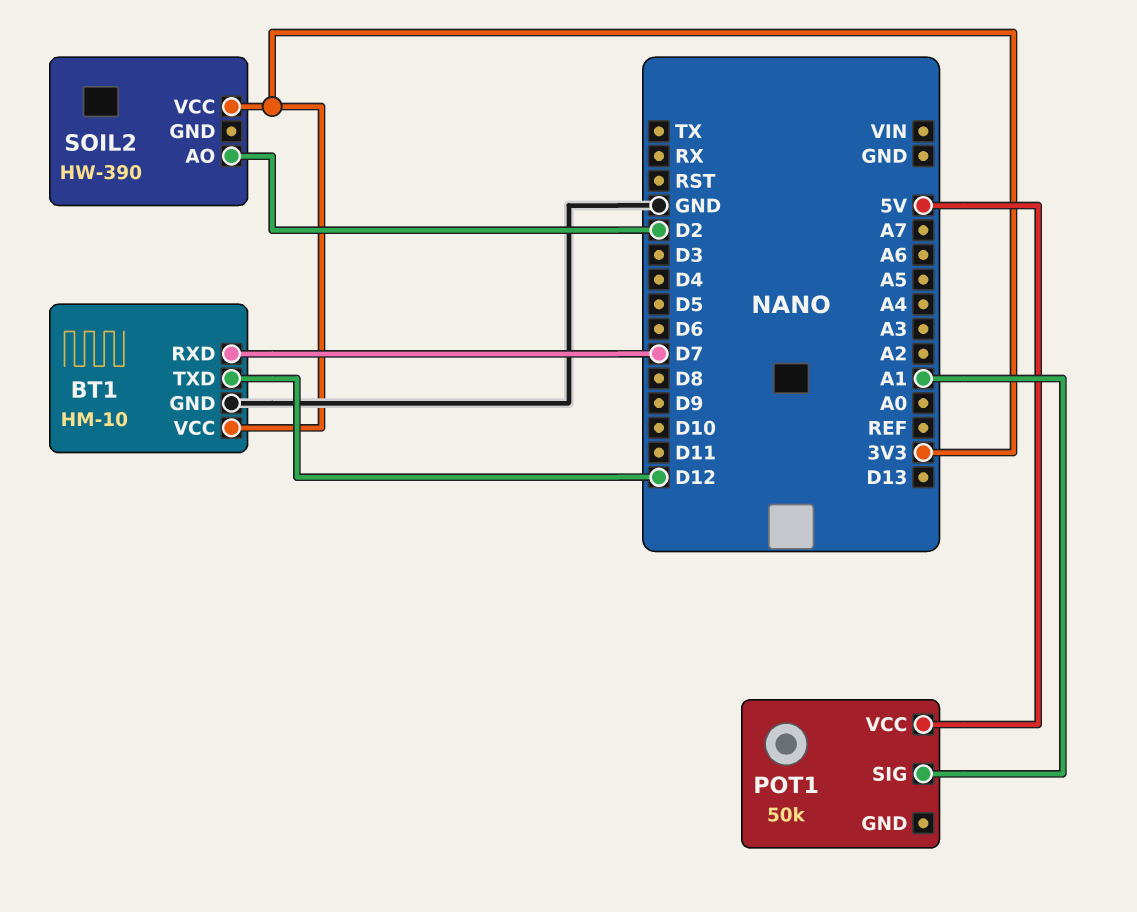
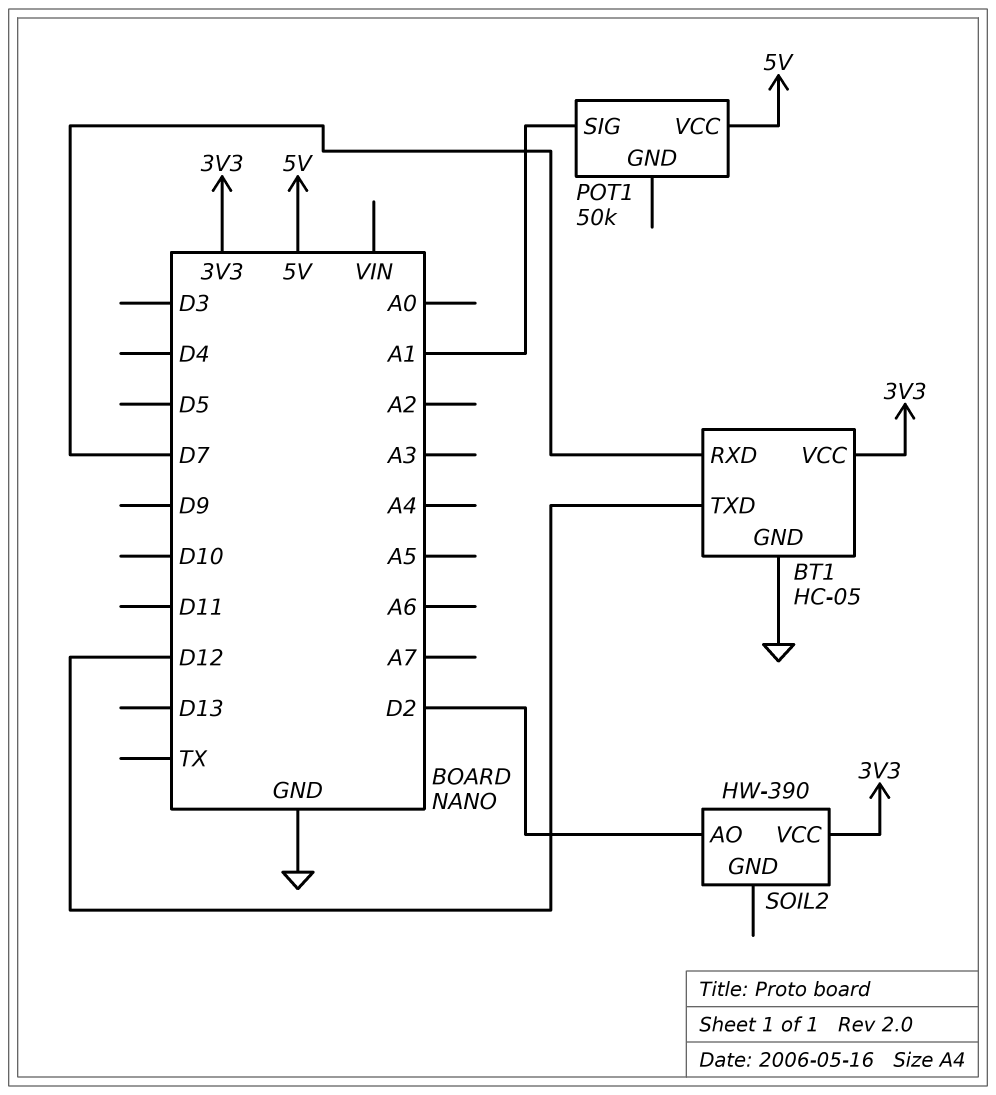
BT1: HM-10 -> HC-05

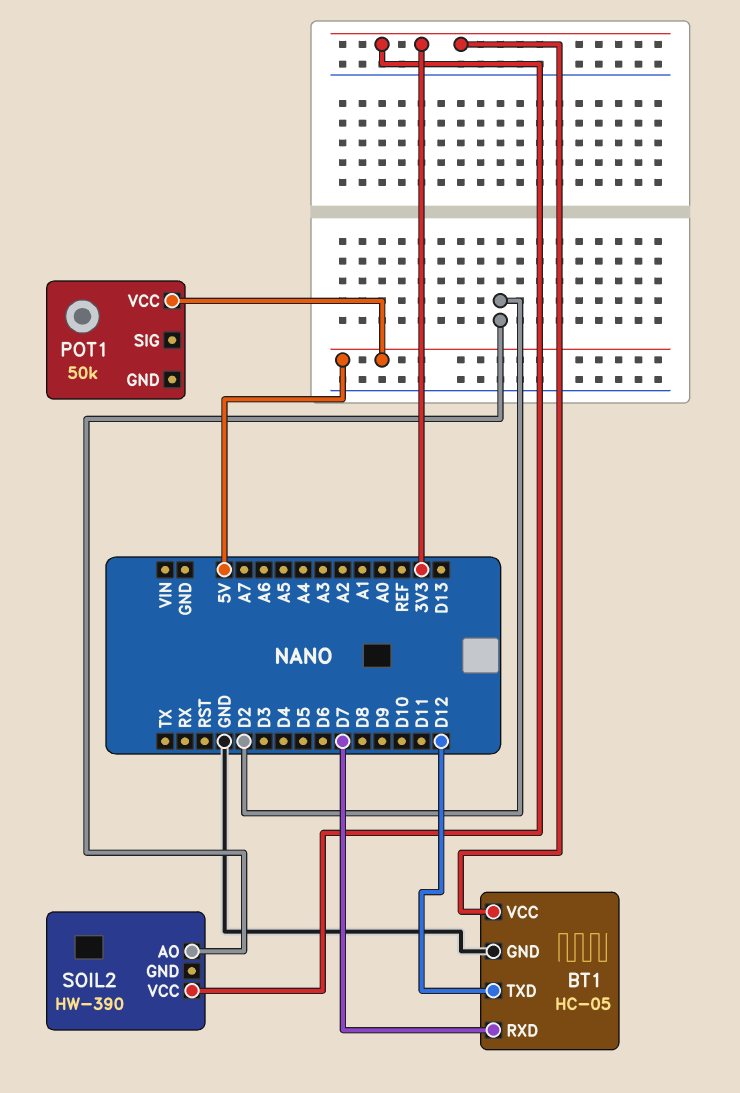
POT1 pin SIG: A1 -> none

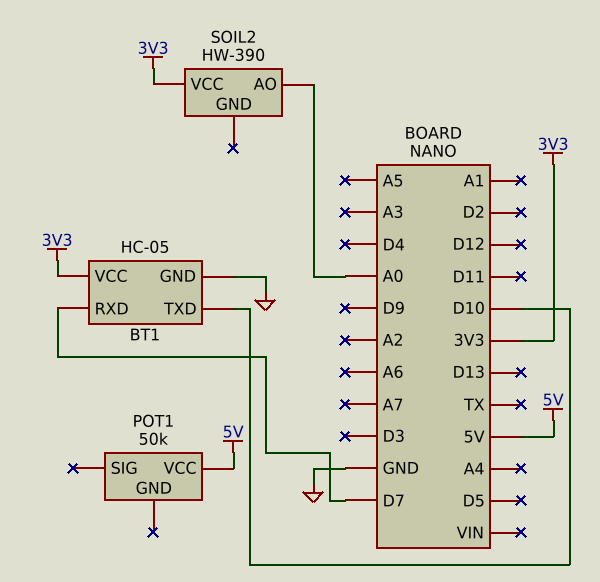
BT1 pin TXD: D12 -> D10
SOIL2 pin AO: D2 -> A0

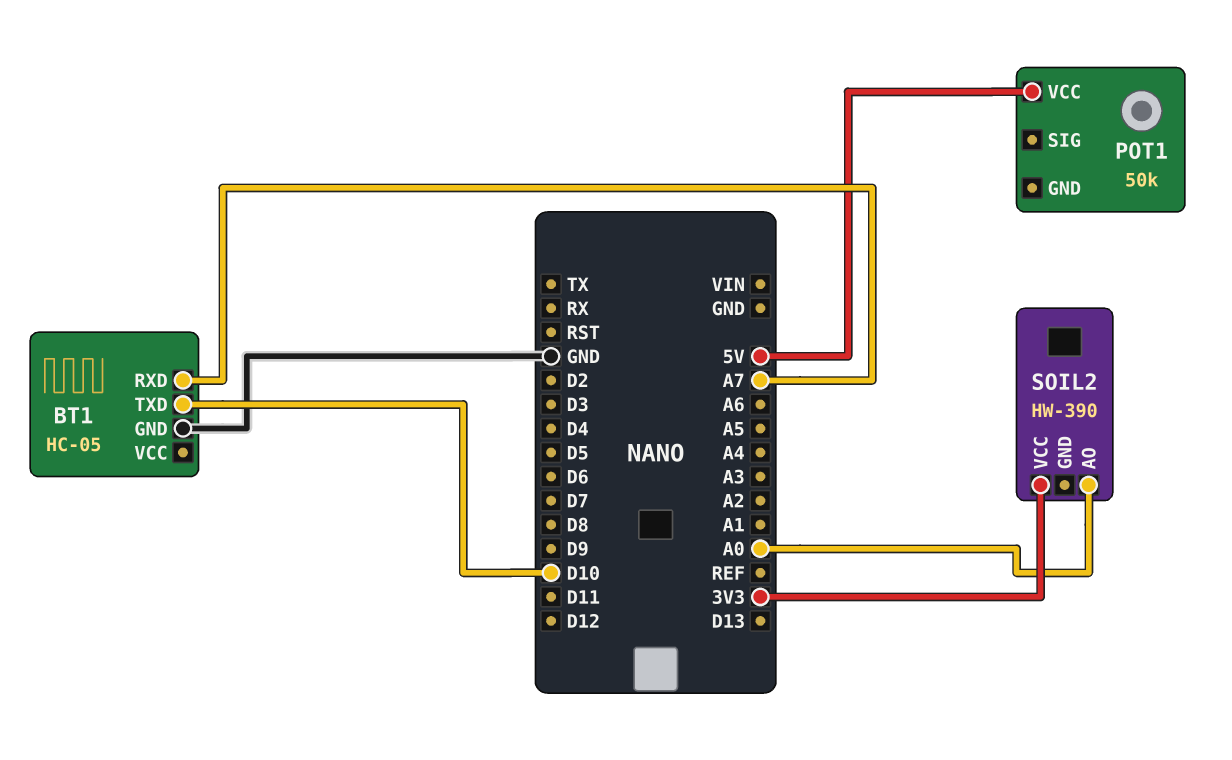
BT1 pin RXD: D7 -> A7
BT1 pin VCC: 3V3 -> none

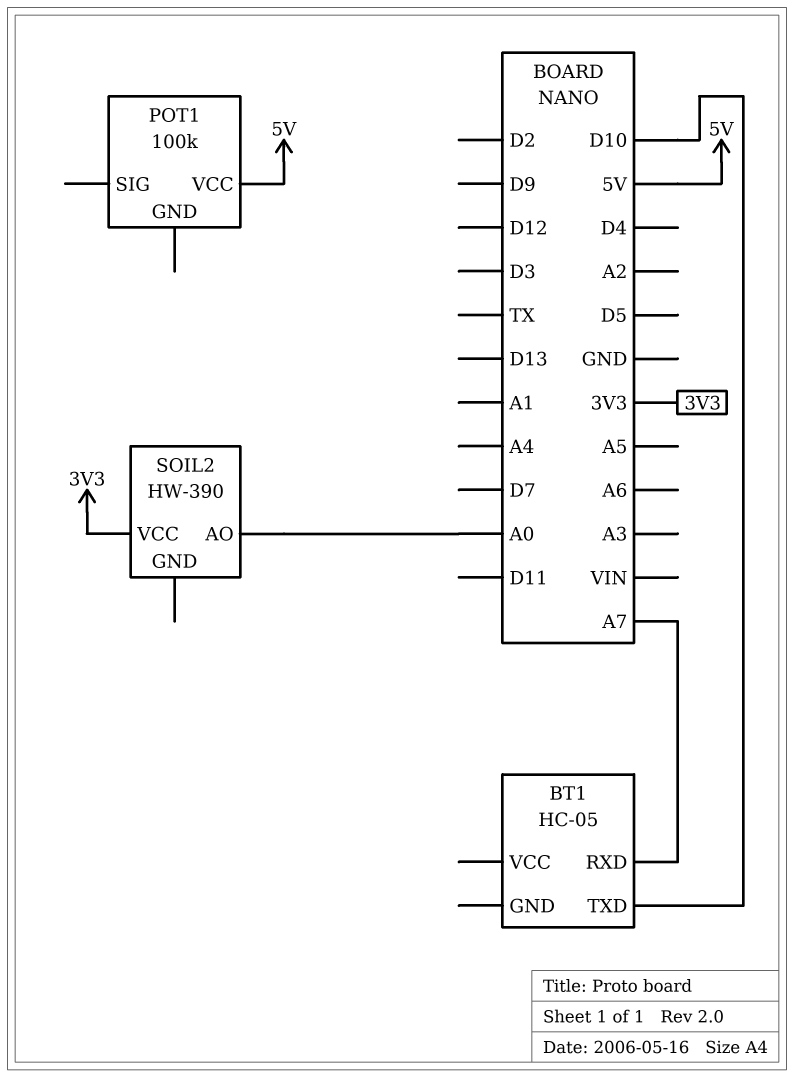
BT1 pin GND: GND -> none
POT1: 50k -> 100k

